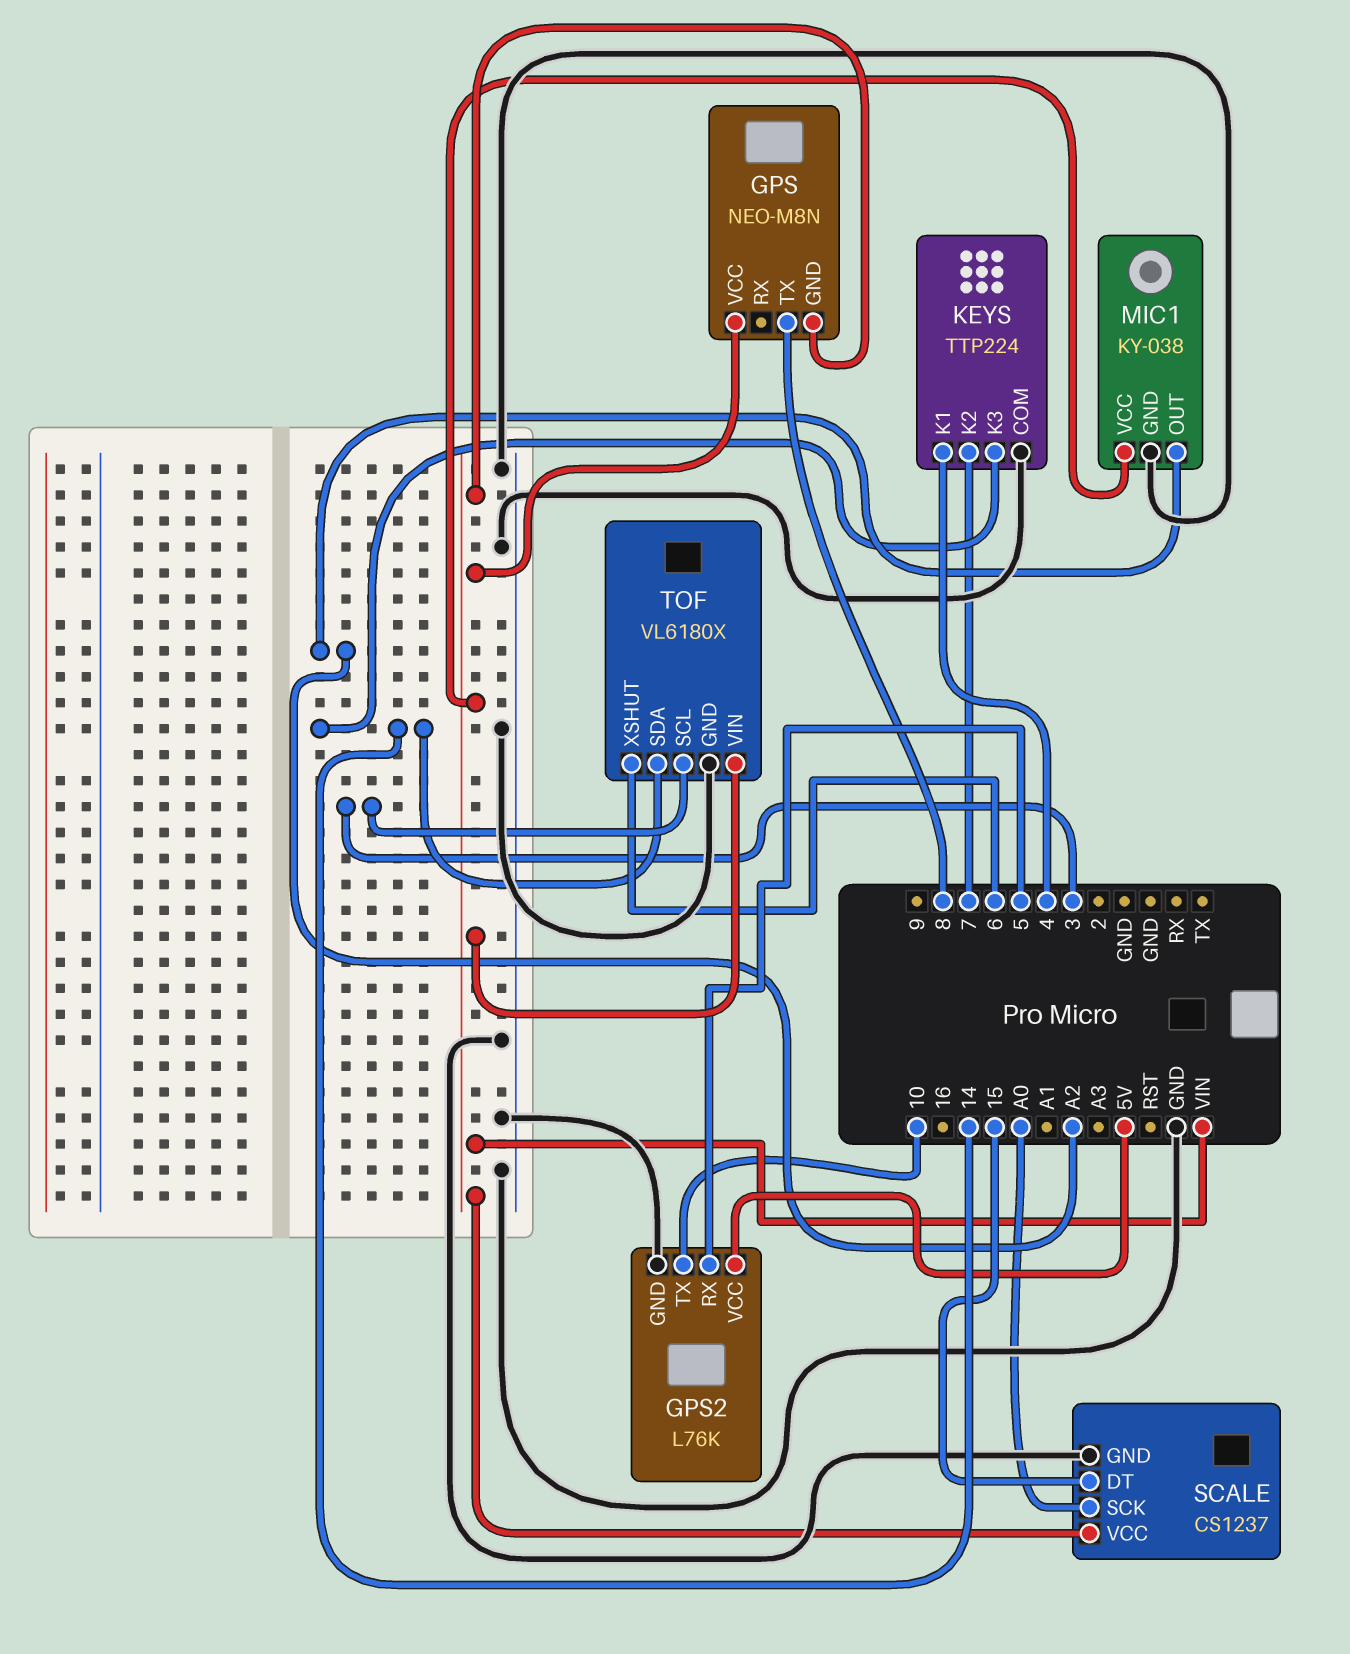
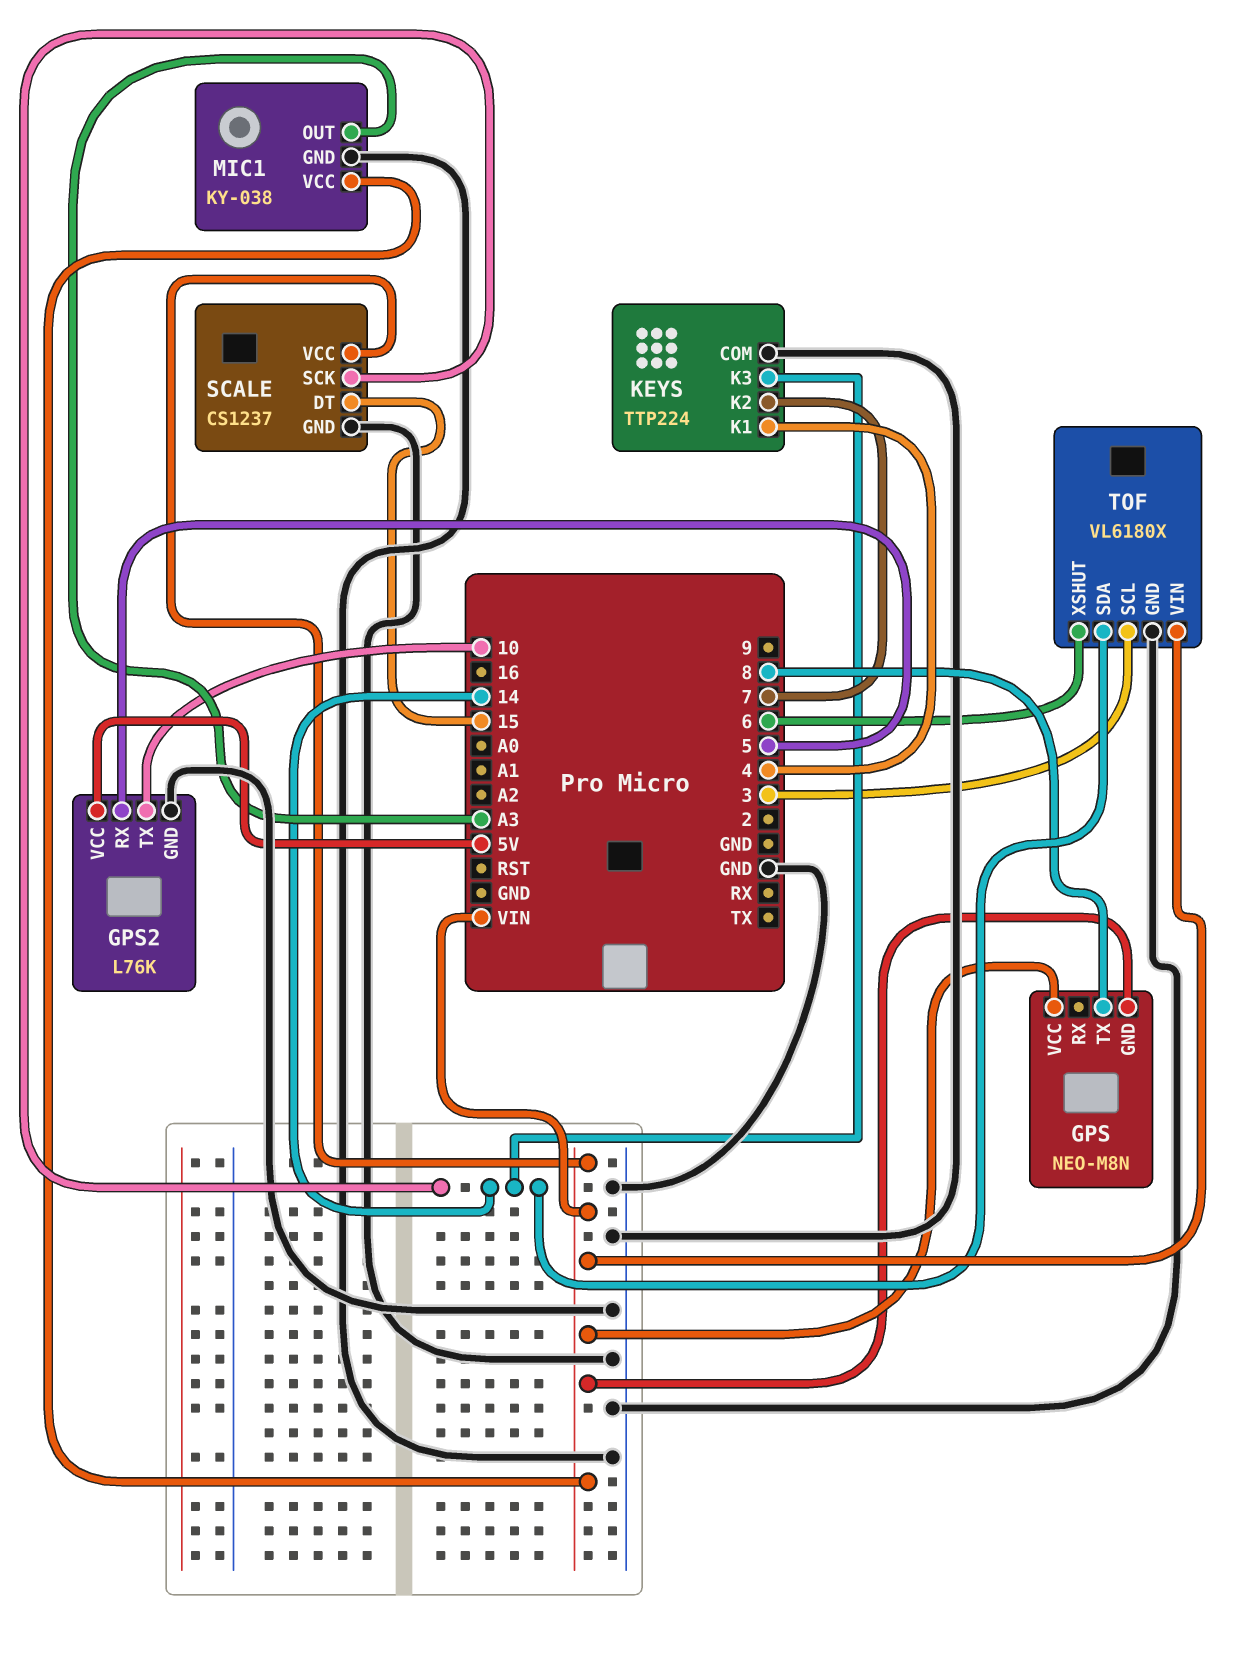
MIC1 pin OUT: A2 -> A3
SCALE pin SCK: A0 -> 14

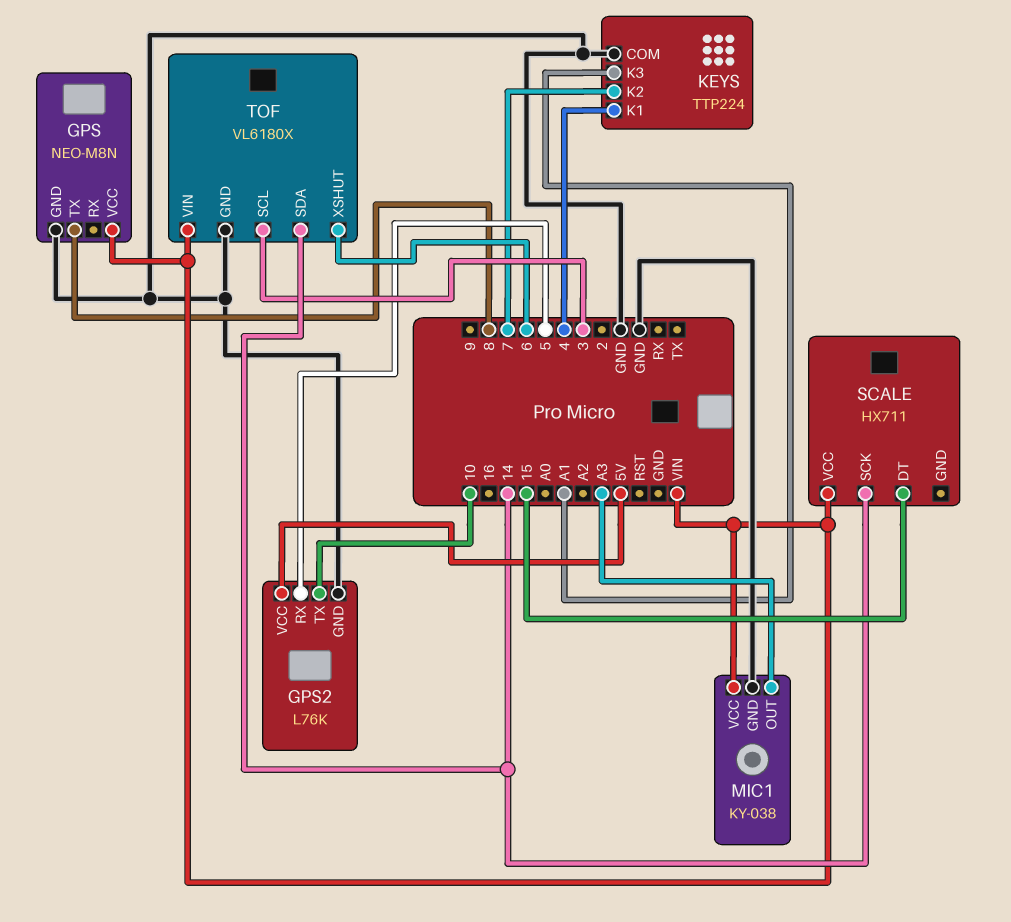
GPS pin GND: VIN -> GND
KEYS pin K3: 14 -> A1
SCALE: CS1237 -> HX711
SCALE pin GND: GND -> none

